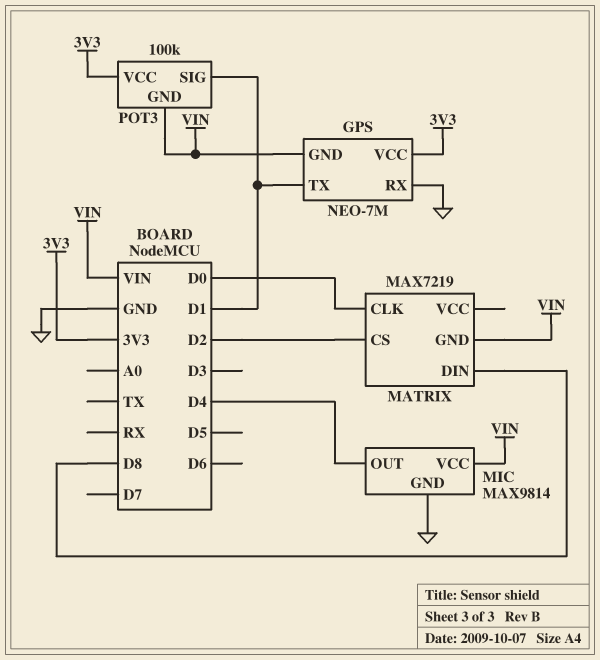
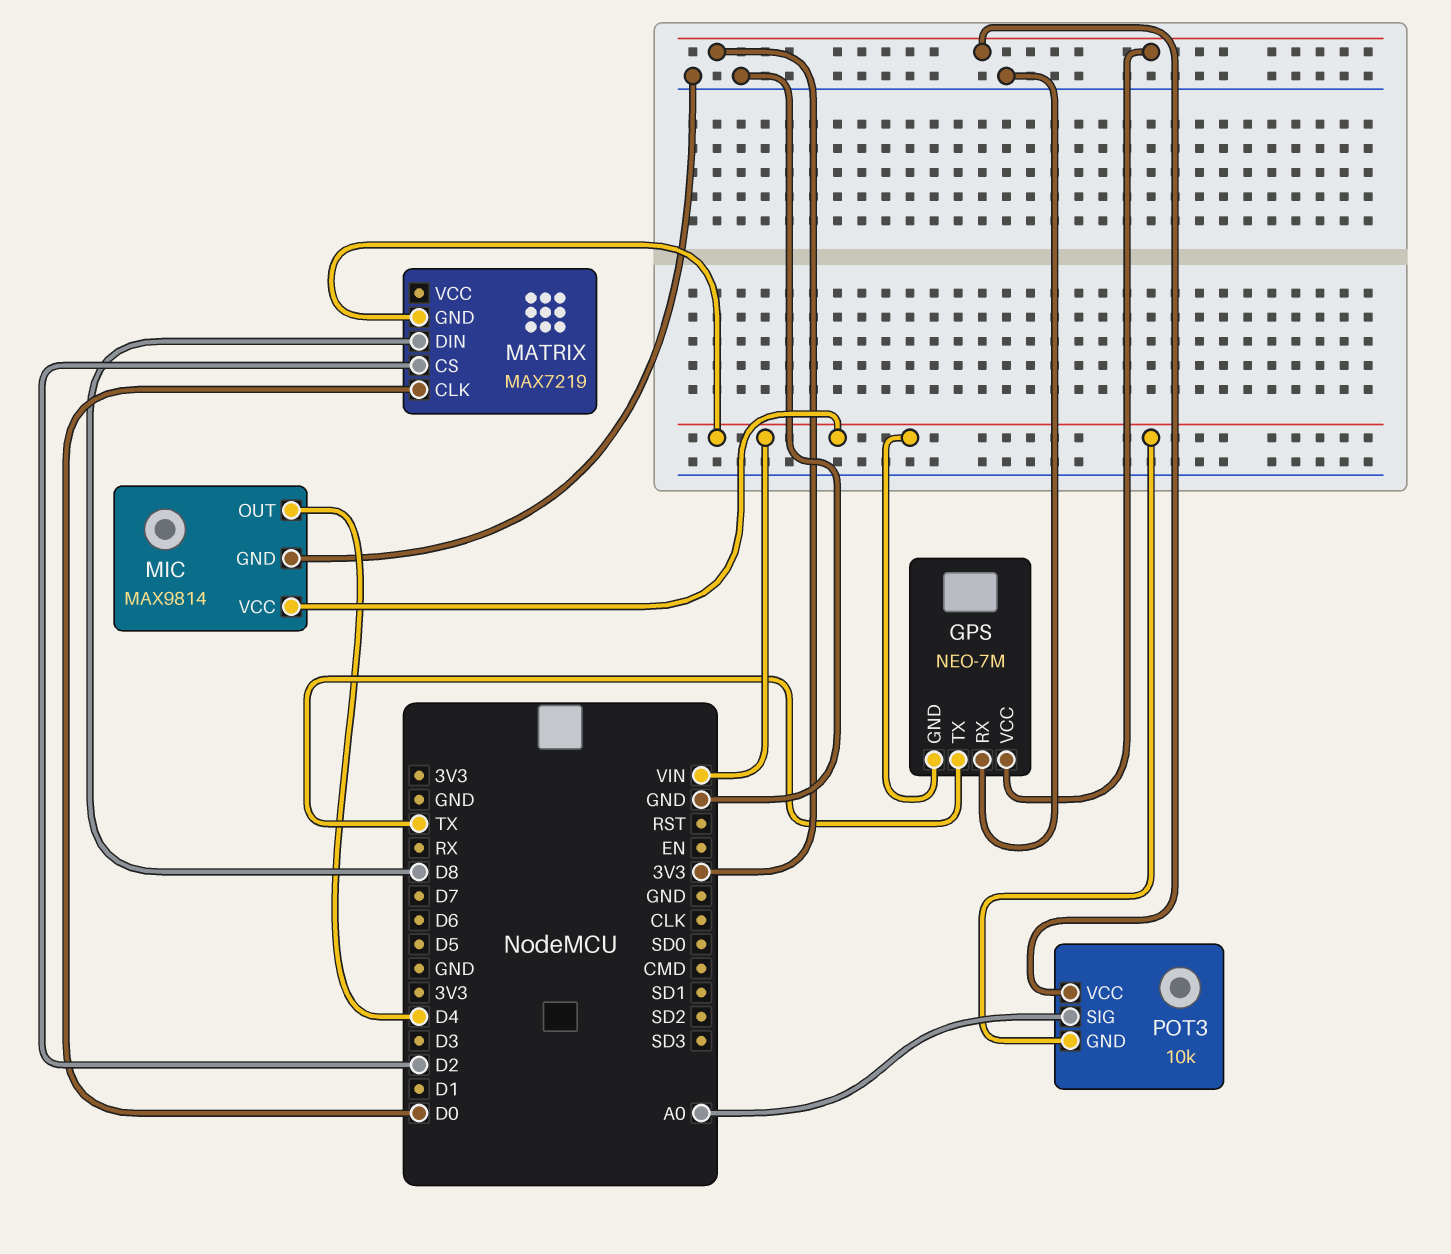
GPS pin TX: D1 -> TX
POT3: 100k -> 10k
POT3 pin SIG: D1 -> A0

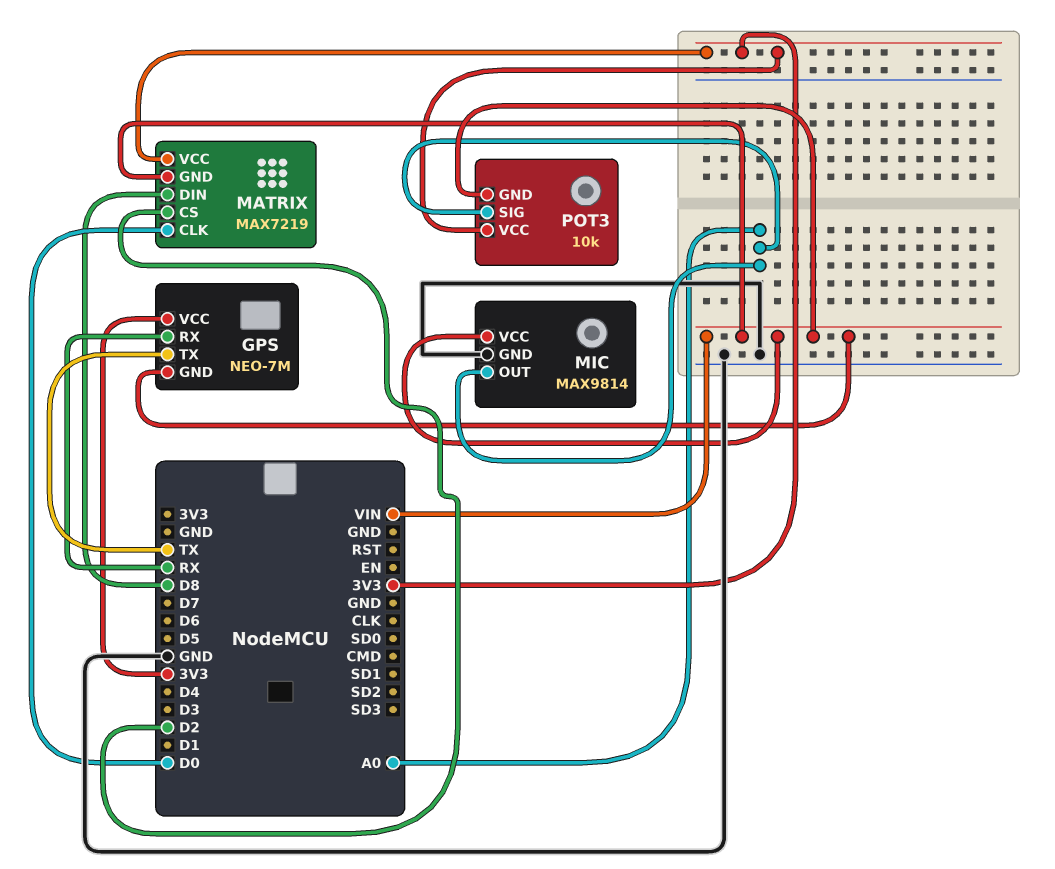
GPS pin RX: GND -> RX
MATRIX pin VCC: none -> 3V3
MIC pin OUT: D4 -> A0

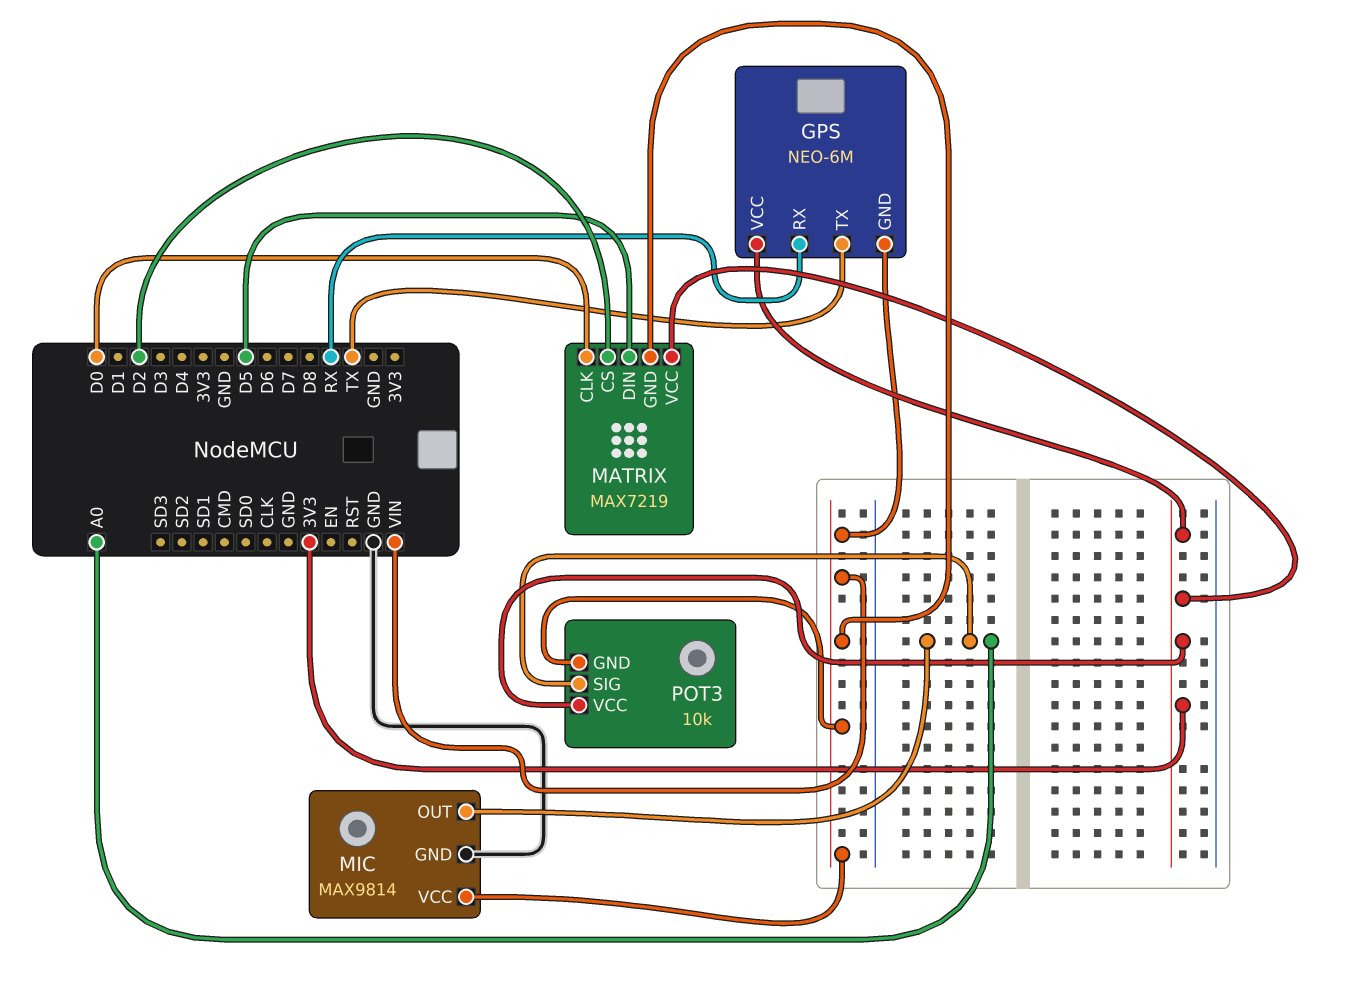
GPS: NEO-7M -> NEO-6M
MATRIX pin DIN: D8 -> D5

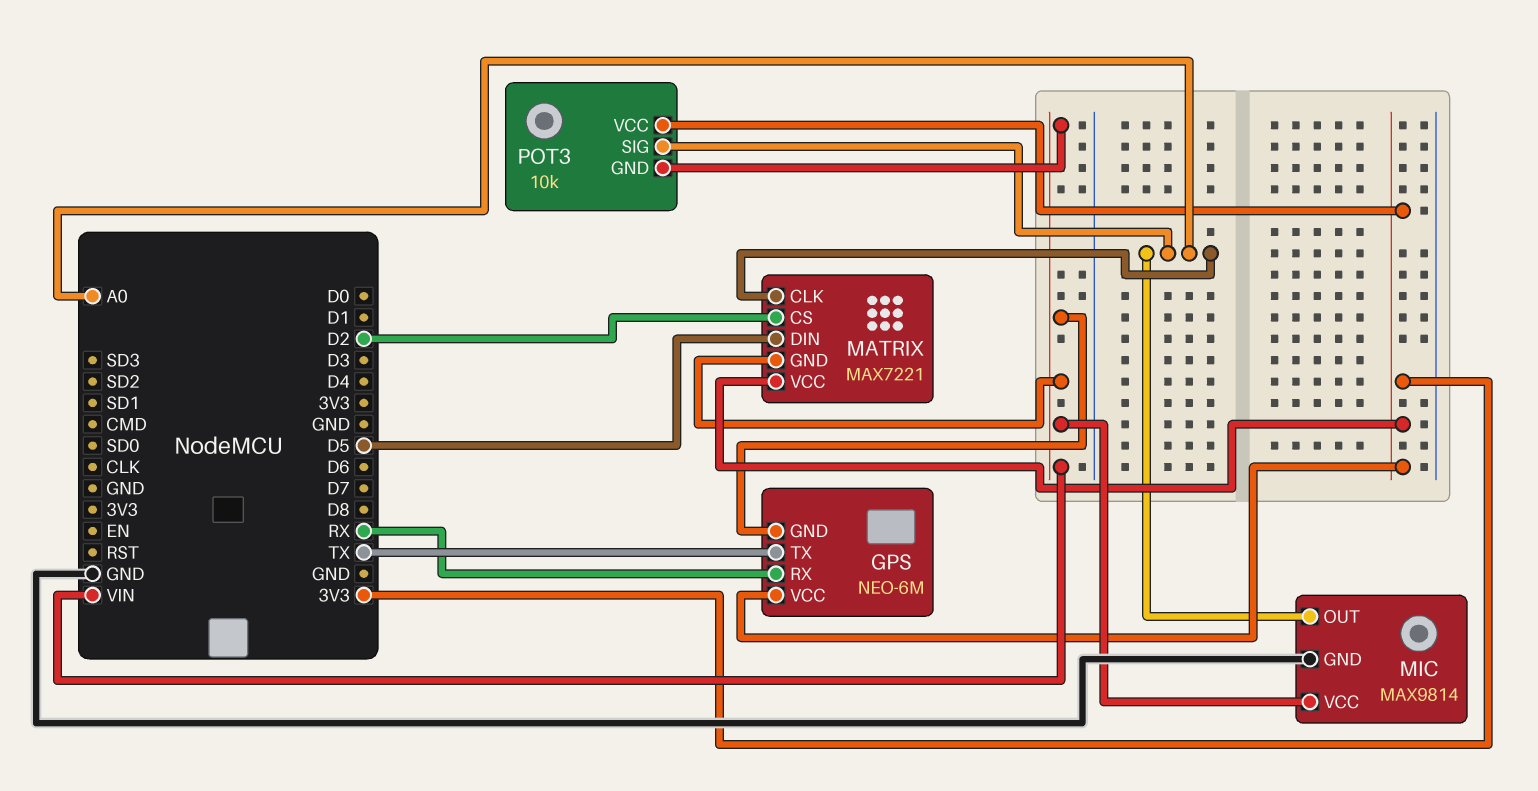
MATRIX: MAX7219 -> MAX7221
MATRIX pin CLK: D0 -> A0

